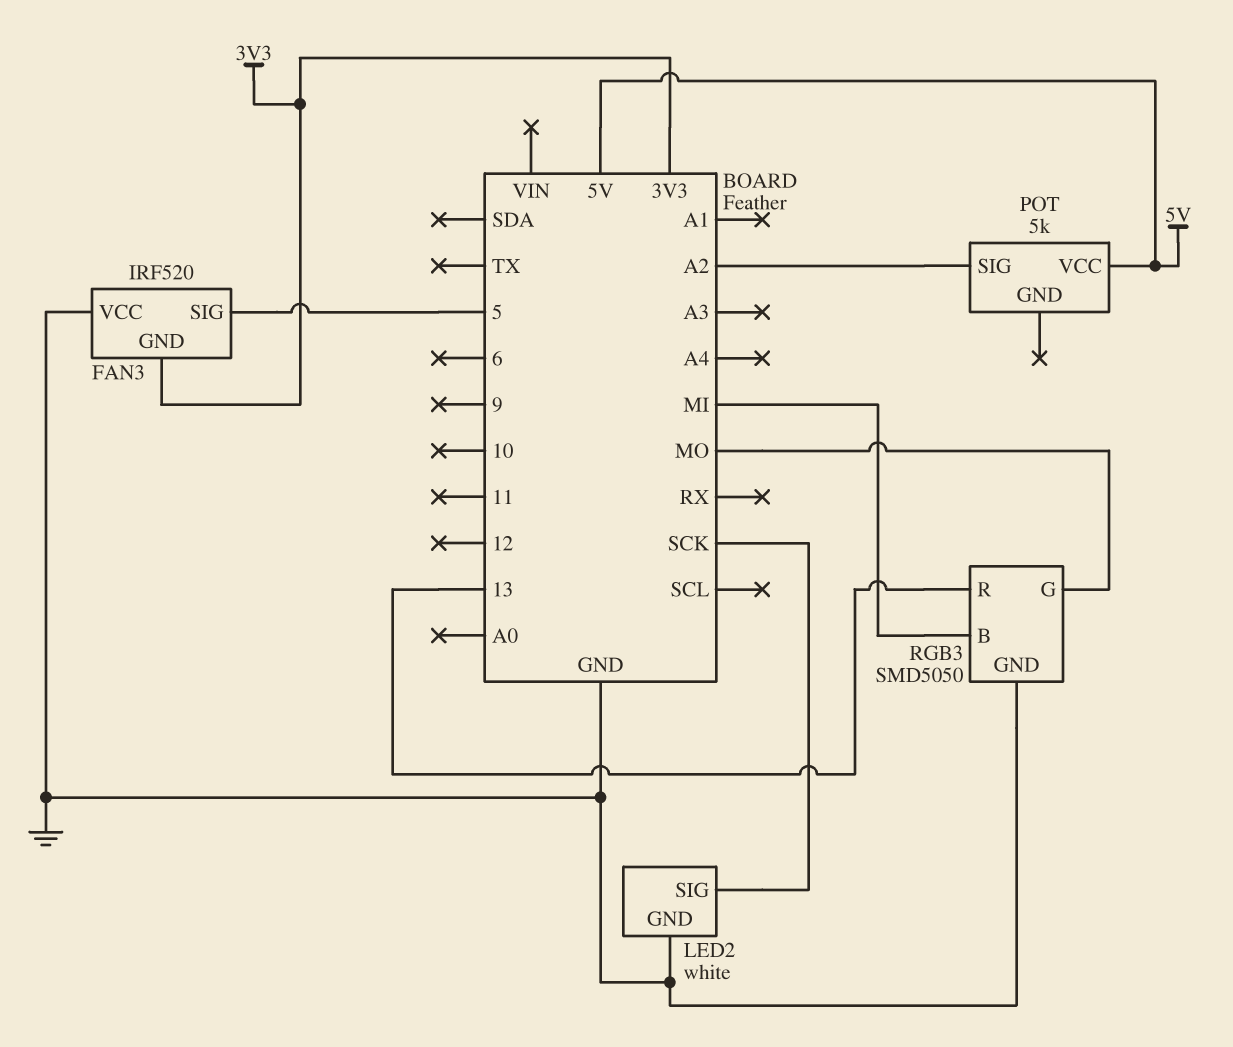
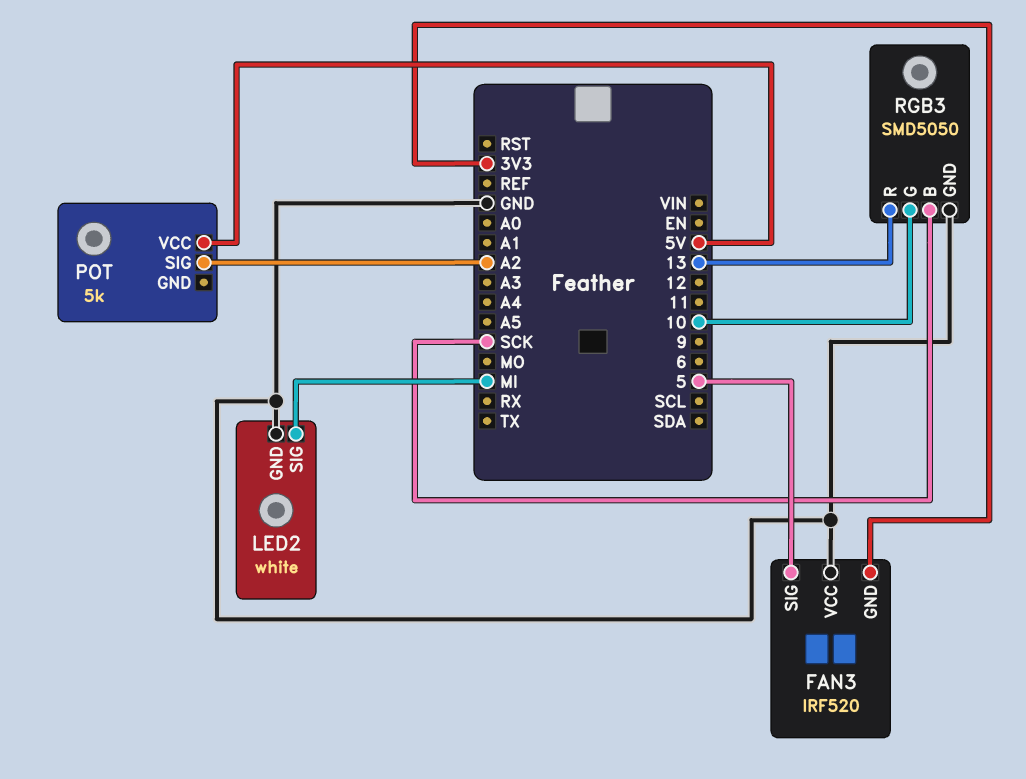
LED2 pin SIG: SCK -> MI
RGB3 pin B: MI -> SCK
RGB3 pin G: MO -> 10

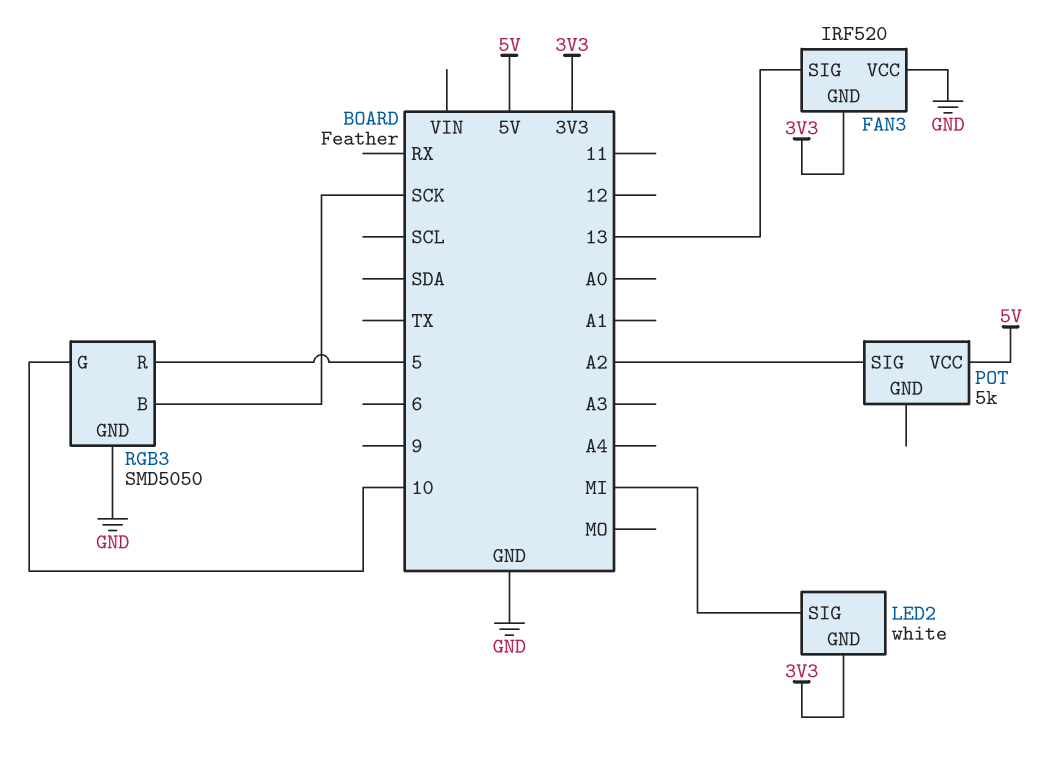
FAN3 pin SIG: 5 -> 13
LED2 pin GND: GND -> 3V3
RGB3 pin R: 13 -> 5

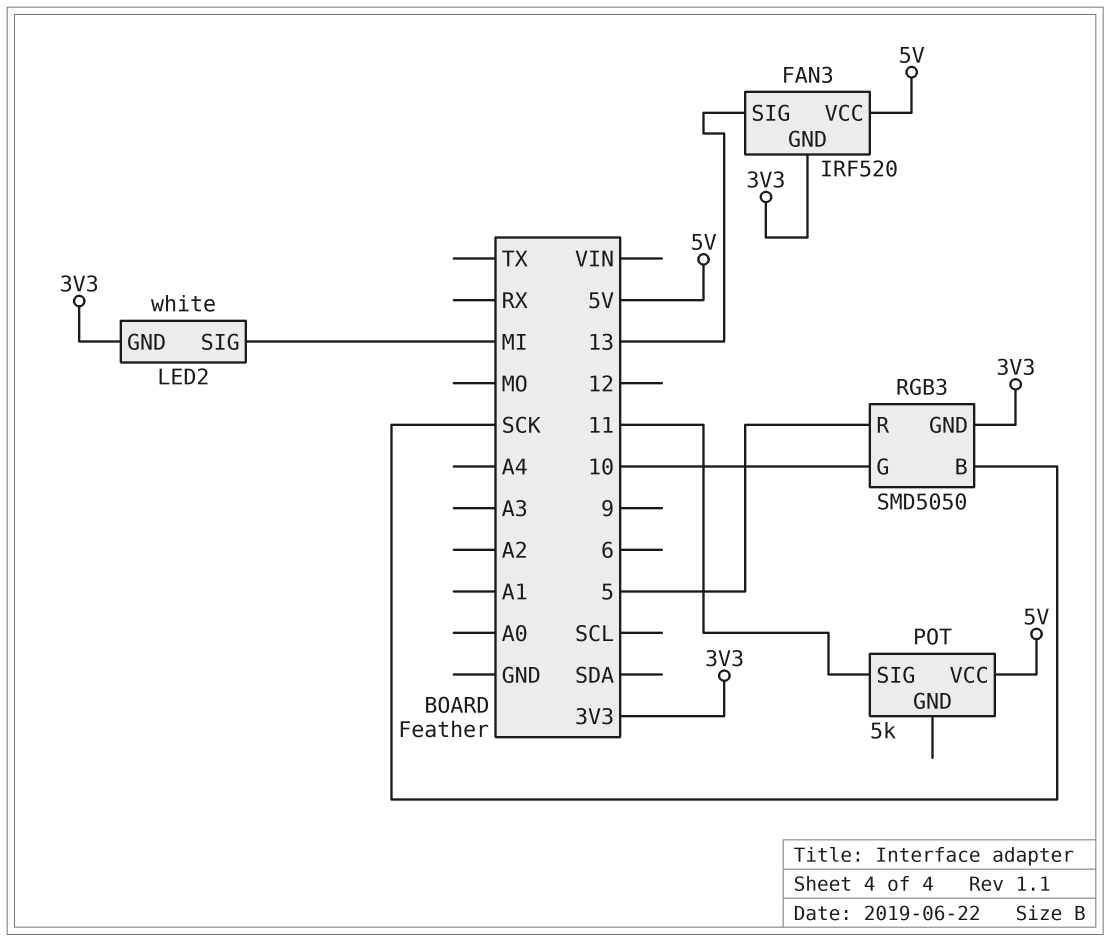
FAN3 pin VCC: GND -> 5V
POT pin SIG: A2 -> 11
RGB3 pin GND: GND -> 3V3

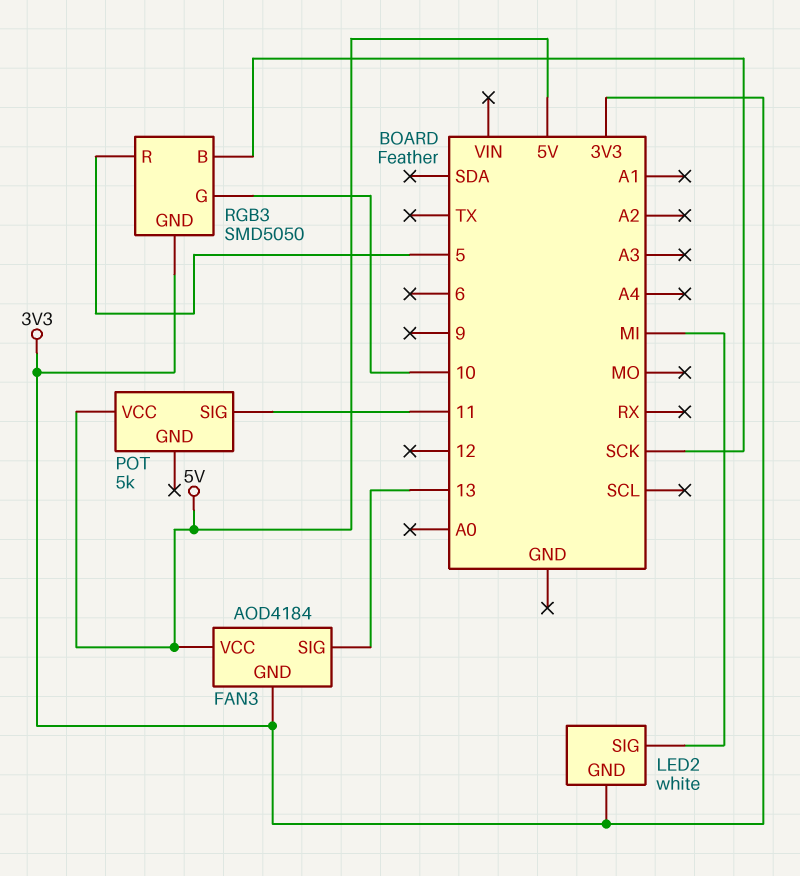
FAN3: IRF520 -> AOD4184

